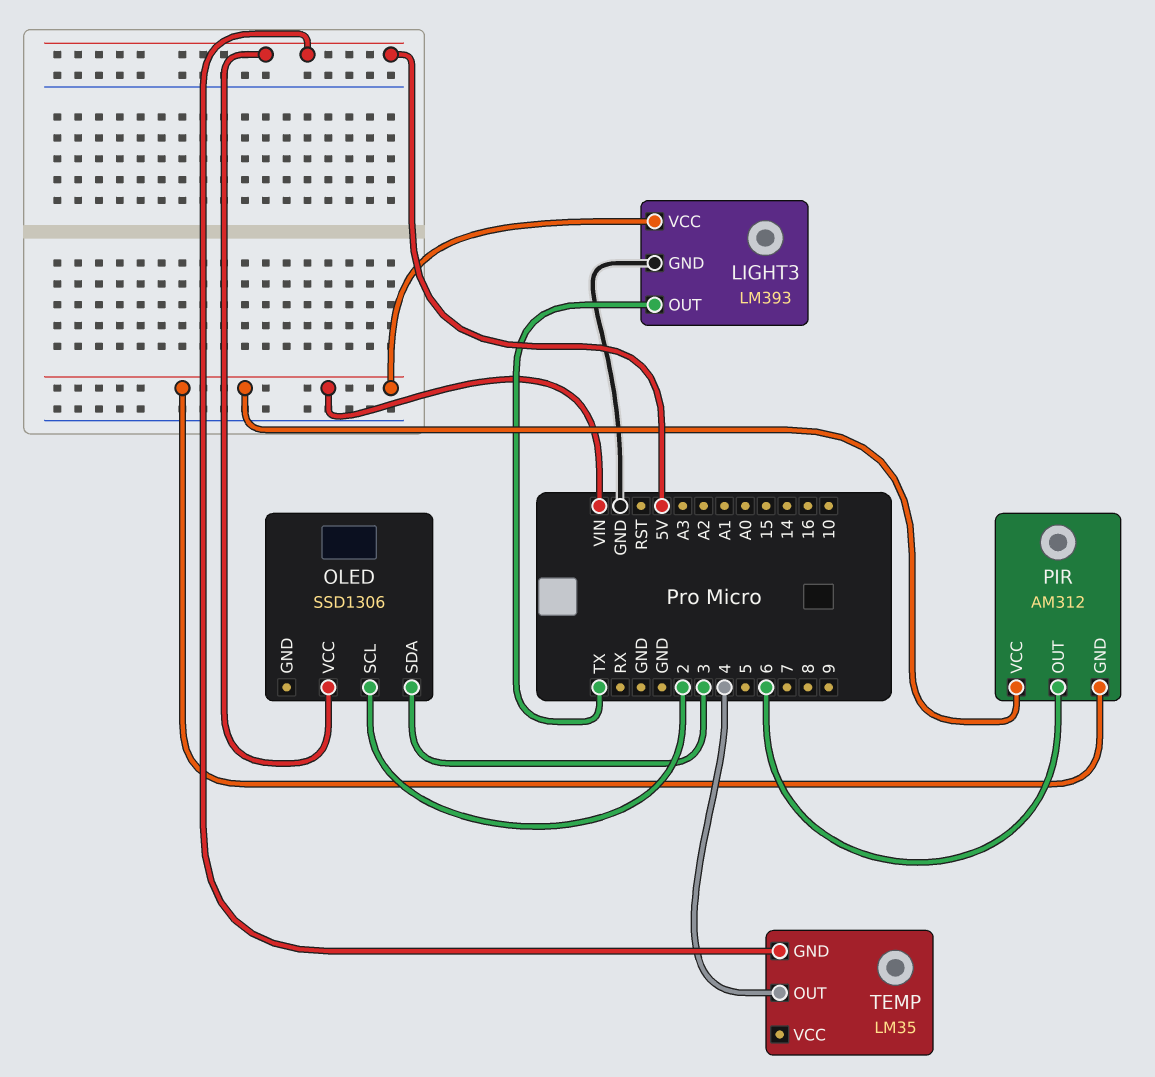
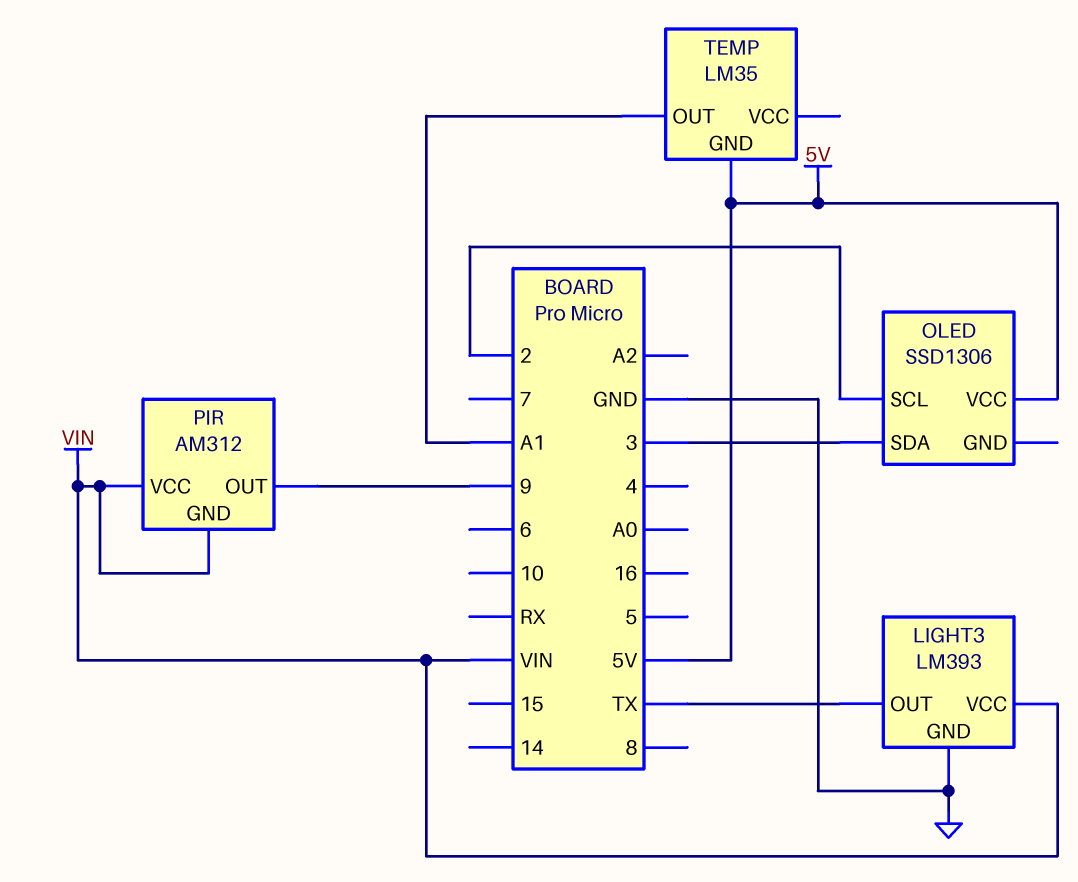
PIR pin OUT: 6 -> 9
TEMP pin OUT: 4 -> A1

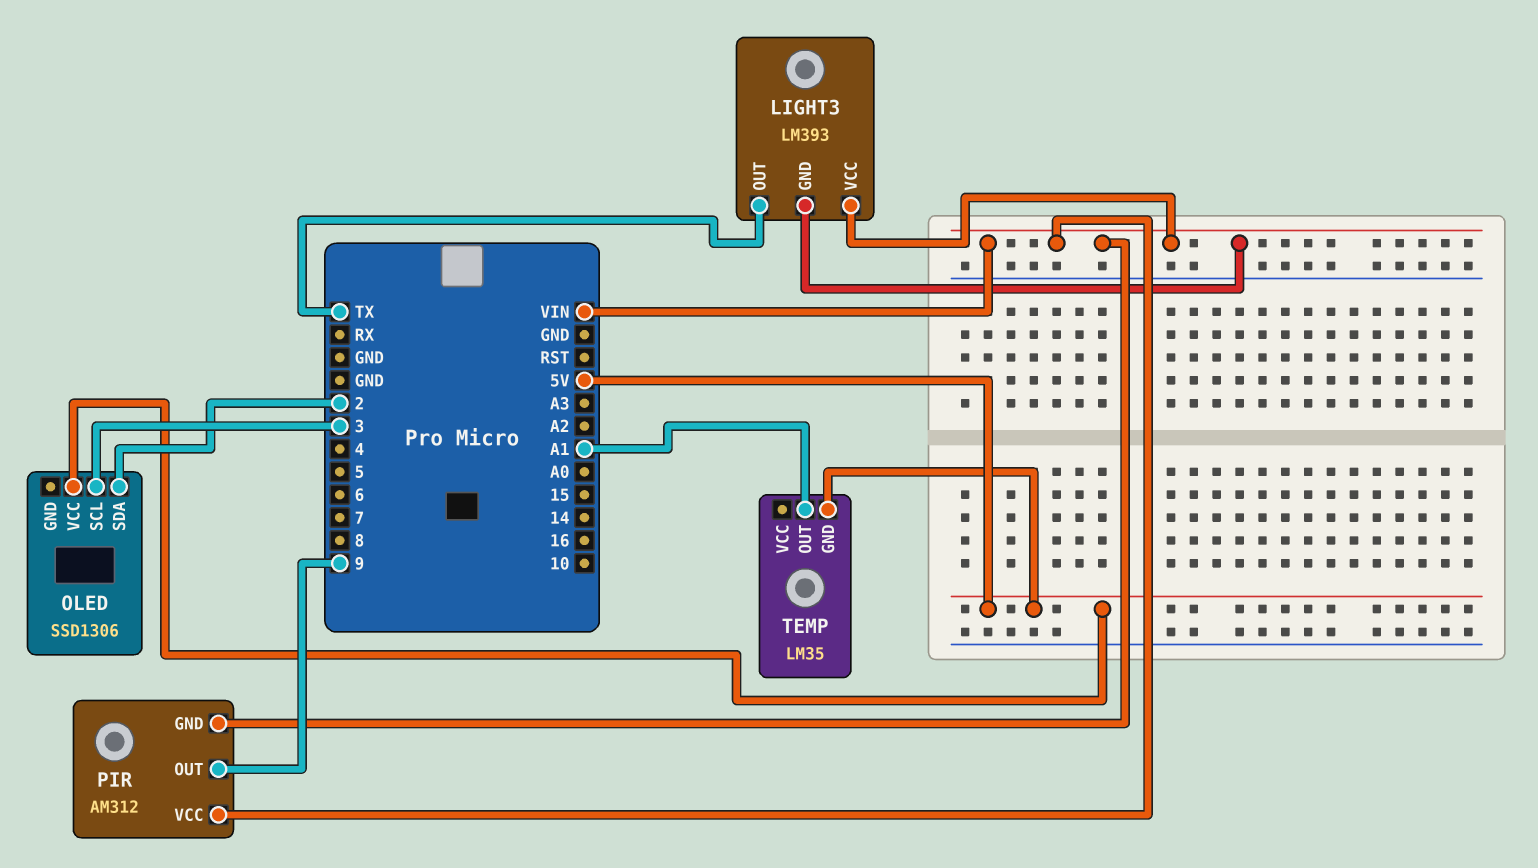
LIGHT3 pin GND: GND -> VIN
OLED pin SCL: 2 -> 3
OLED pin SDA: 3 -> 2

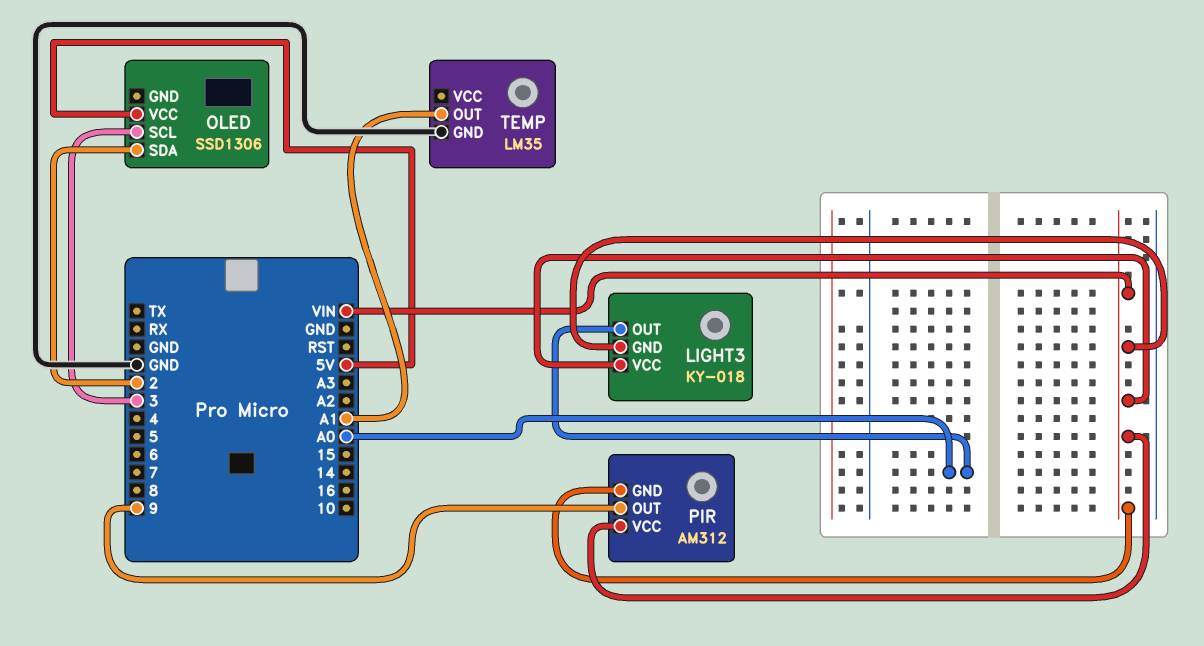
LIGHT3: LM393 -> KY-018
LIGHT3 pin OUT: TX -> A0
TEMP pin GND: 5V -> GND

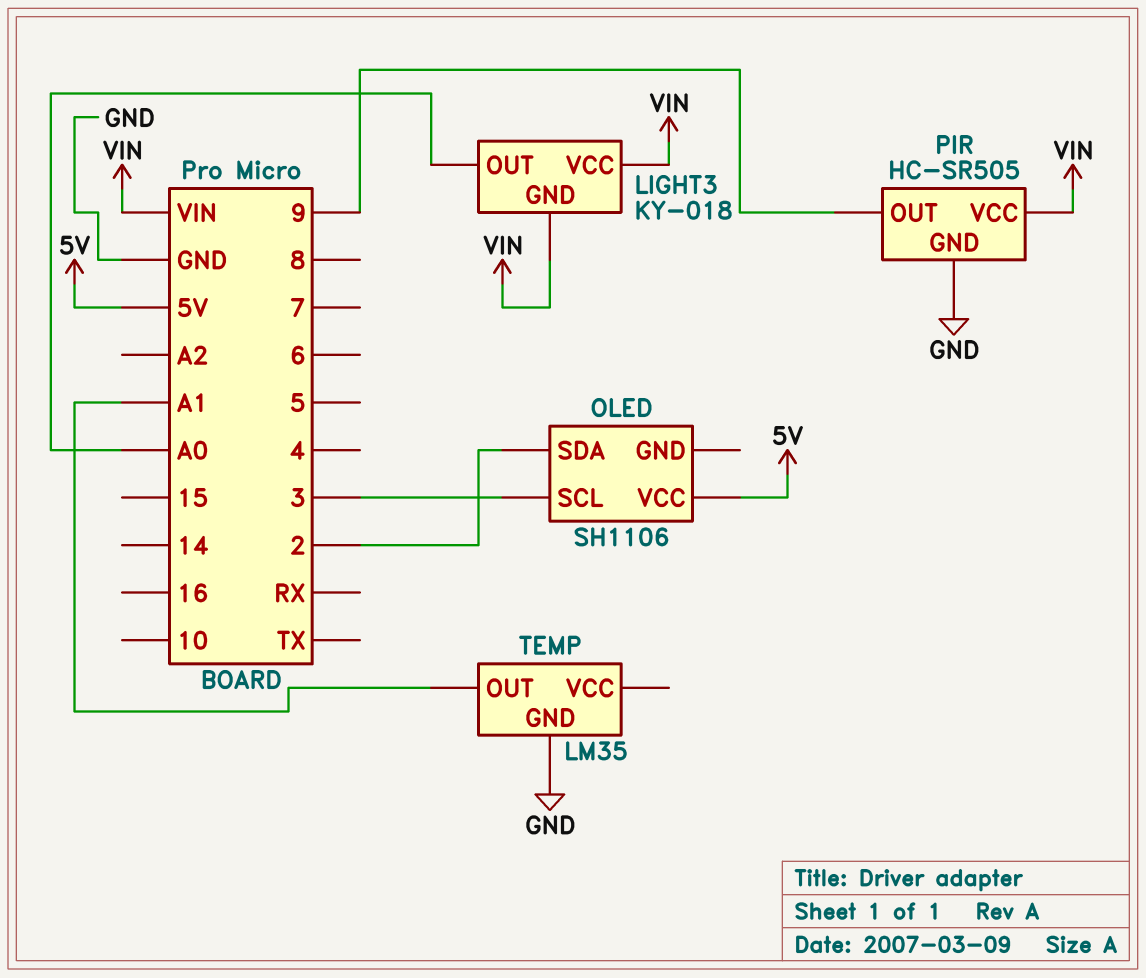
OLED: SSD1306 -> SH1106
PIR: AM312 -> HC-SR505
PIR pin GND: VIN -> GND

